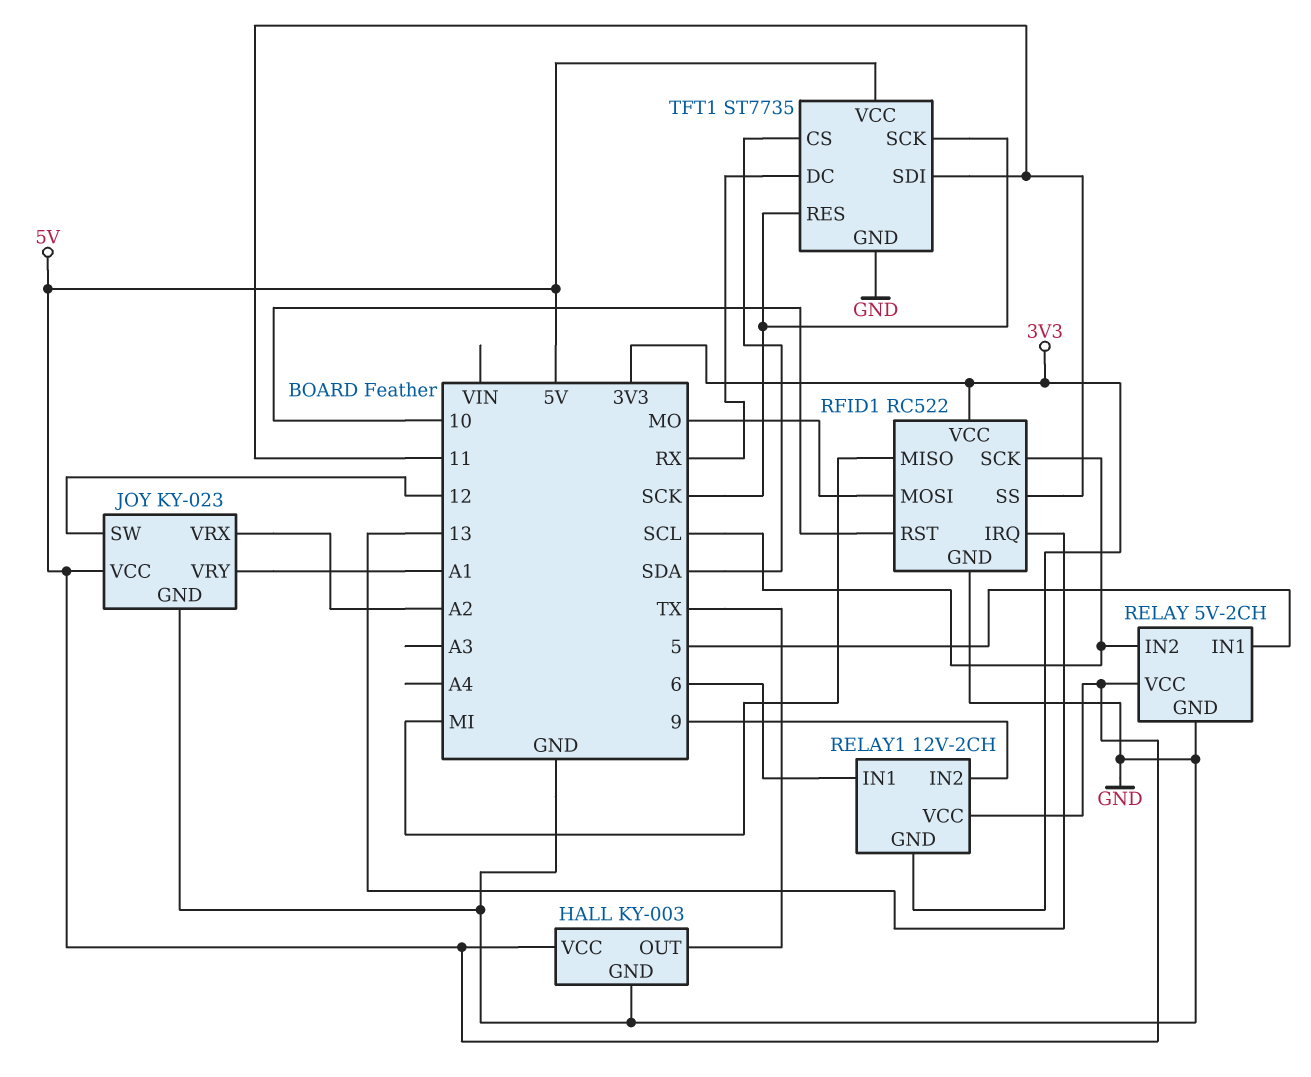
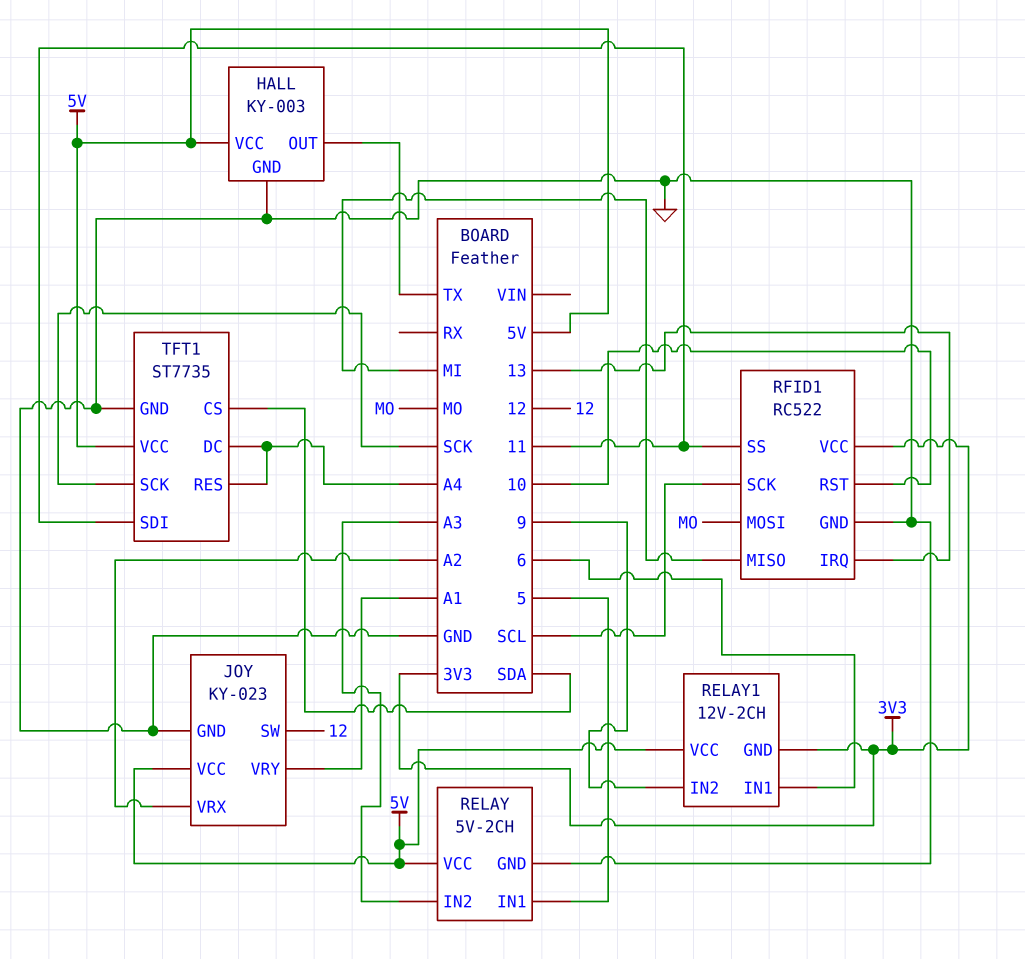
RELAY pin IN2: SCL -> A3
TFT1 pin DC: RX -> A4
TFT1 pin RES: SCK -> A4

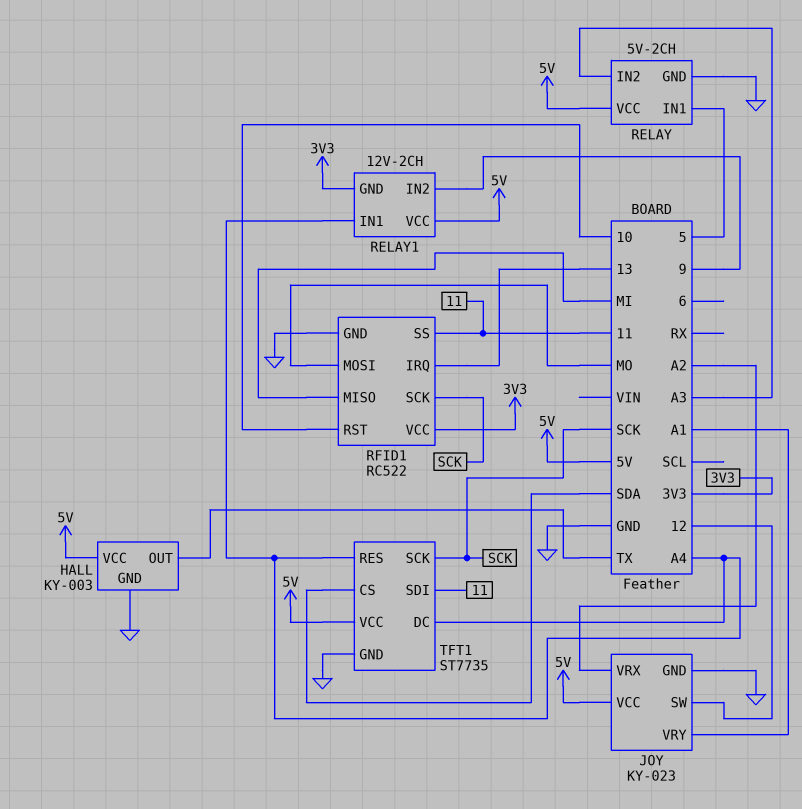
RELAY1 pin IN1: 6 -> A4
RFID1 pin SCK: SCL -> SCK

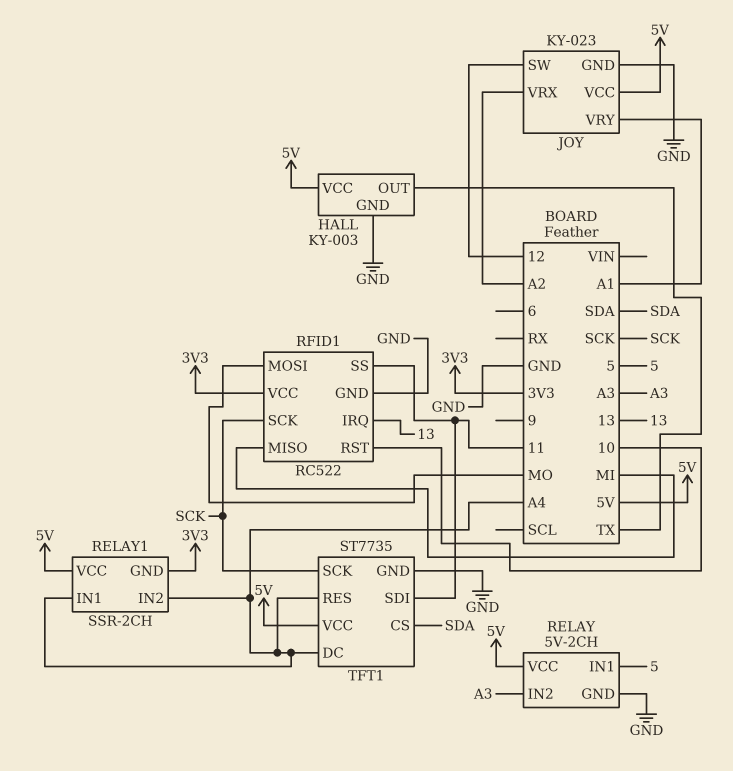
RELAY1: 12V-2CH -> SSR-2CH
RELAY1 pin IN2: 9 -> A4

